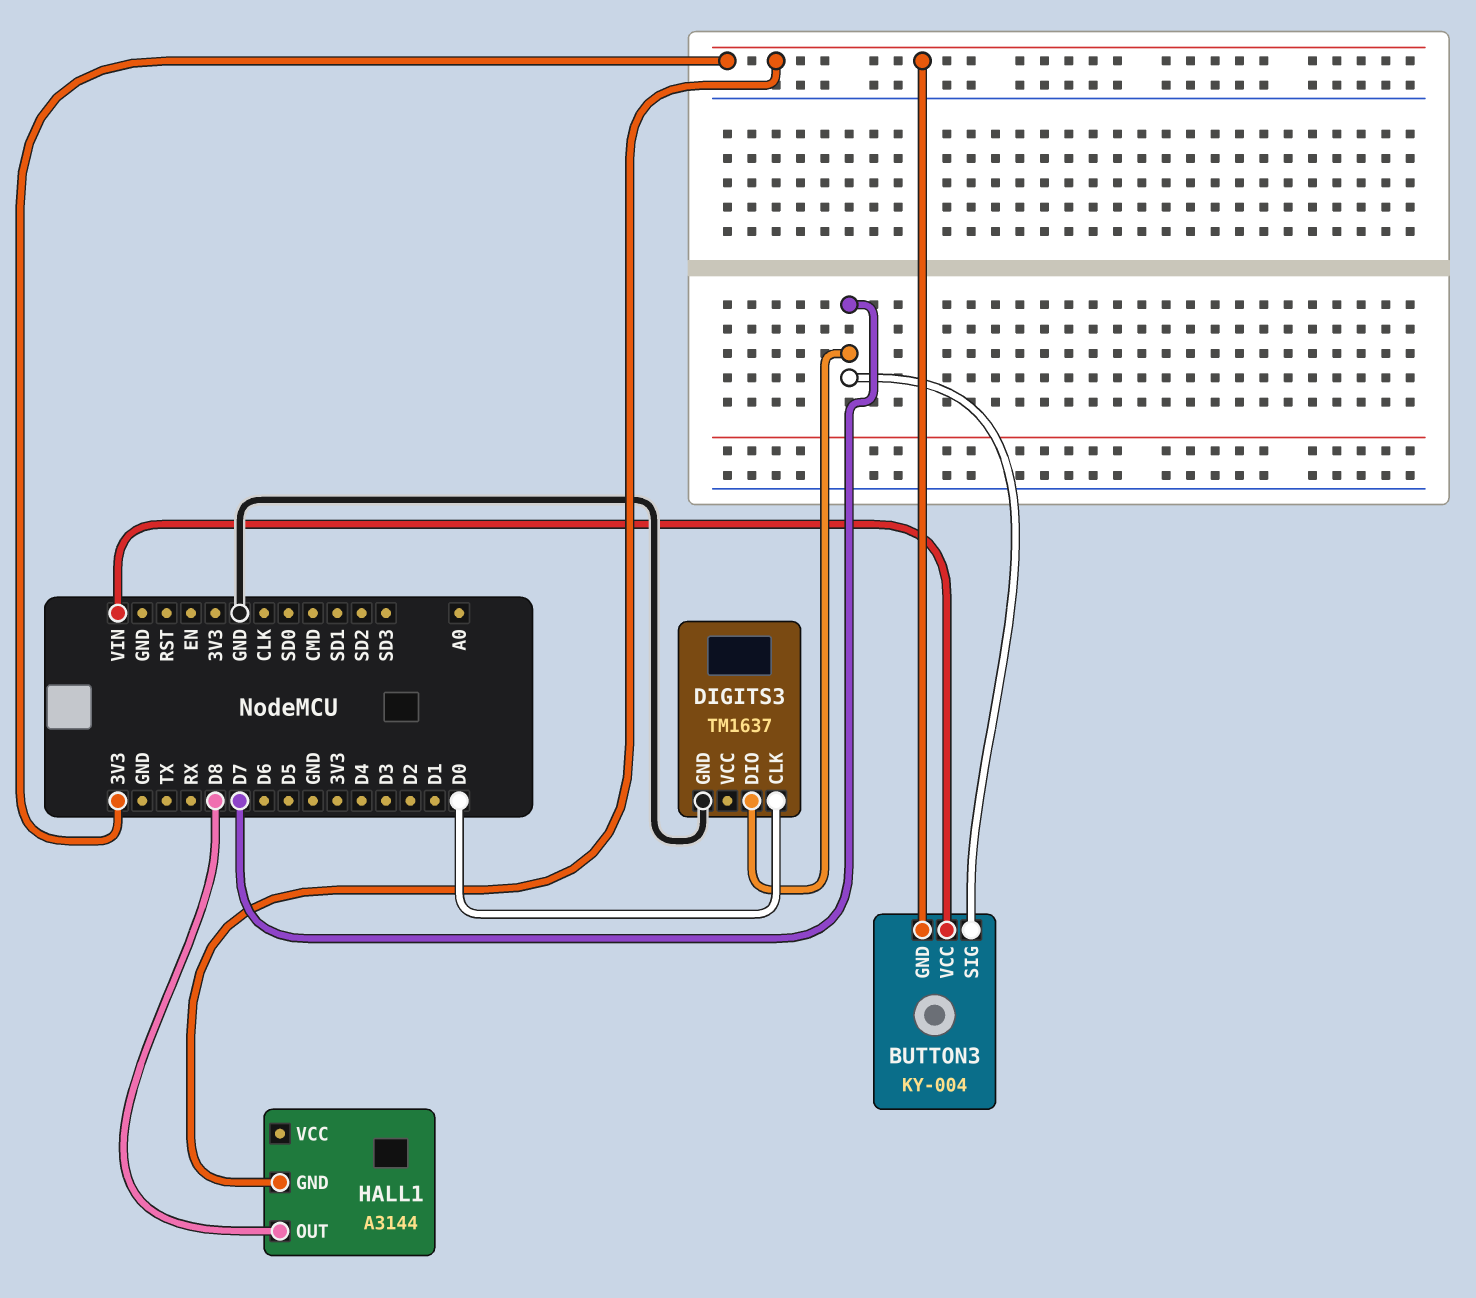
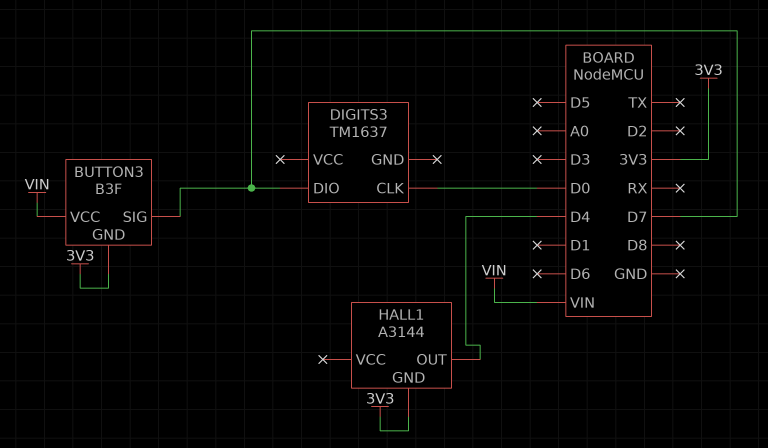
BUTTON3: KY-004 -> B3F
DIGITS3 pin GND: GND -> none
HALL1 pin OUT: D8 -> D4

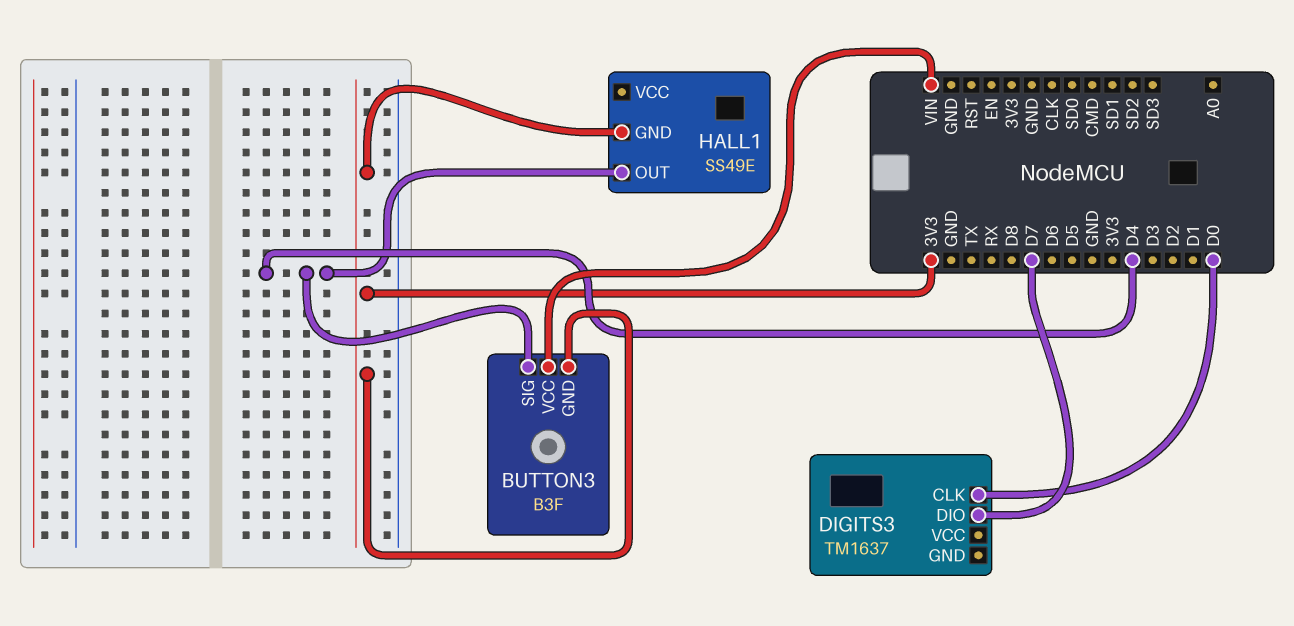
BUTTON3 pin SIG: D7 -> D4
HALL1: A3144 -> SS49E

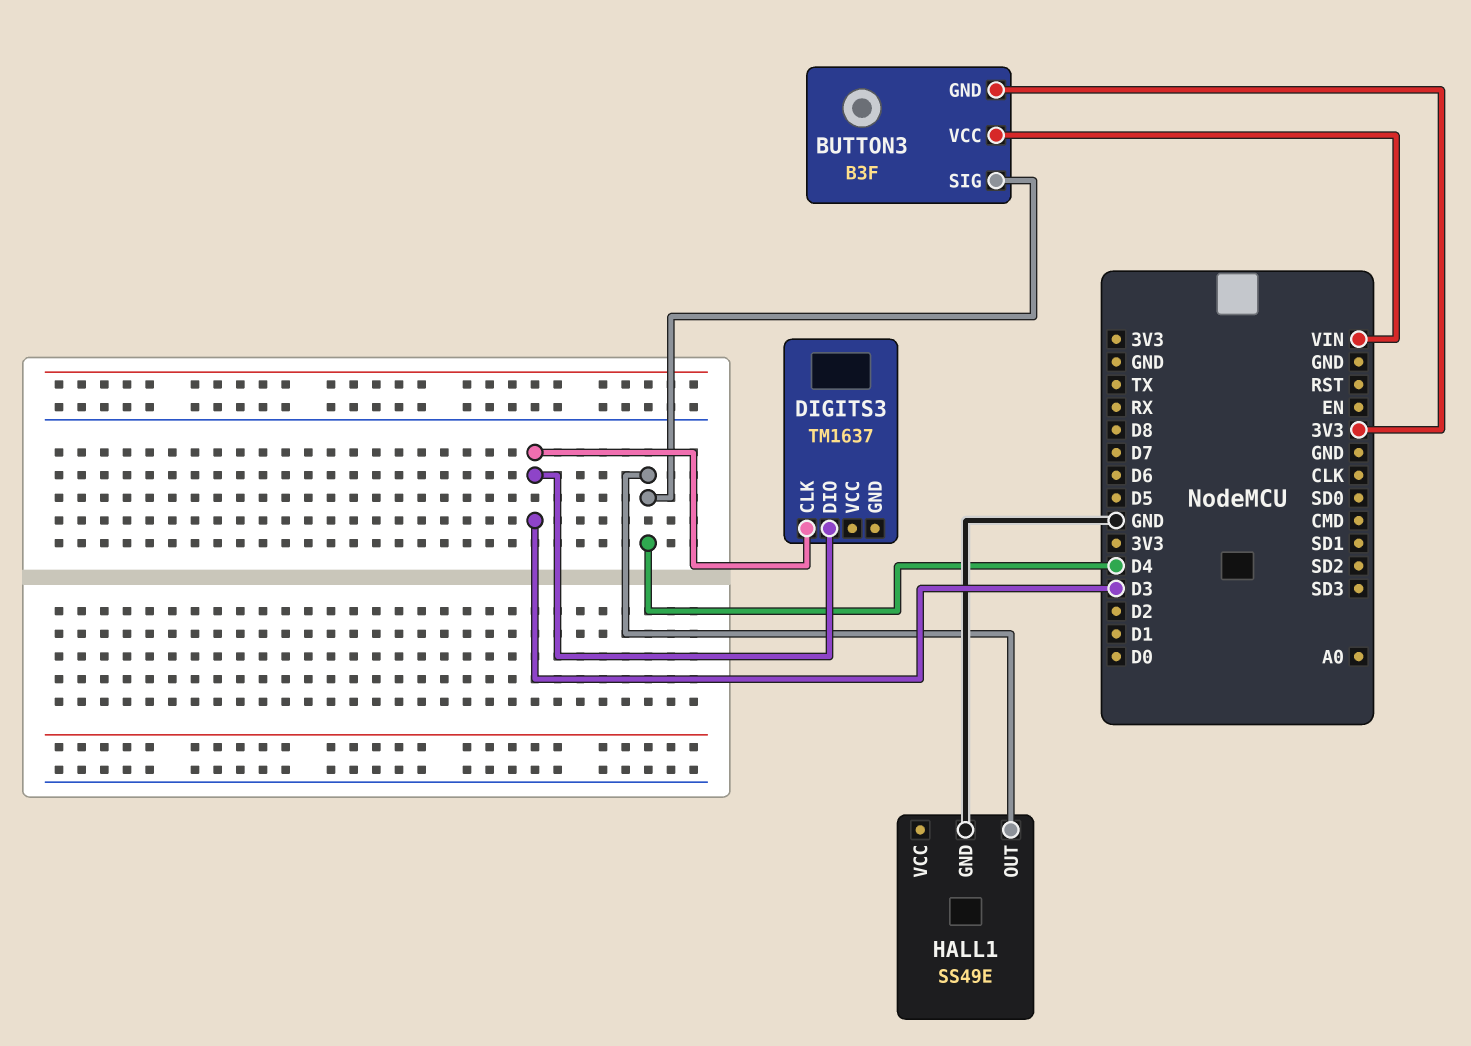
DIGITS3 pin CLK: D0 -> D3
DIGITS3 pin DIO: D7 -> D3
HALL1 pin GND: 3V3 -> GND

